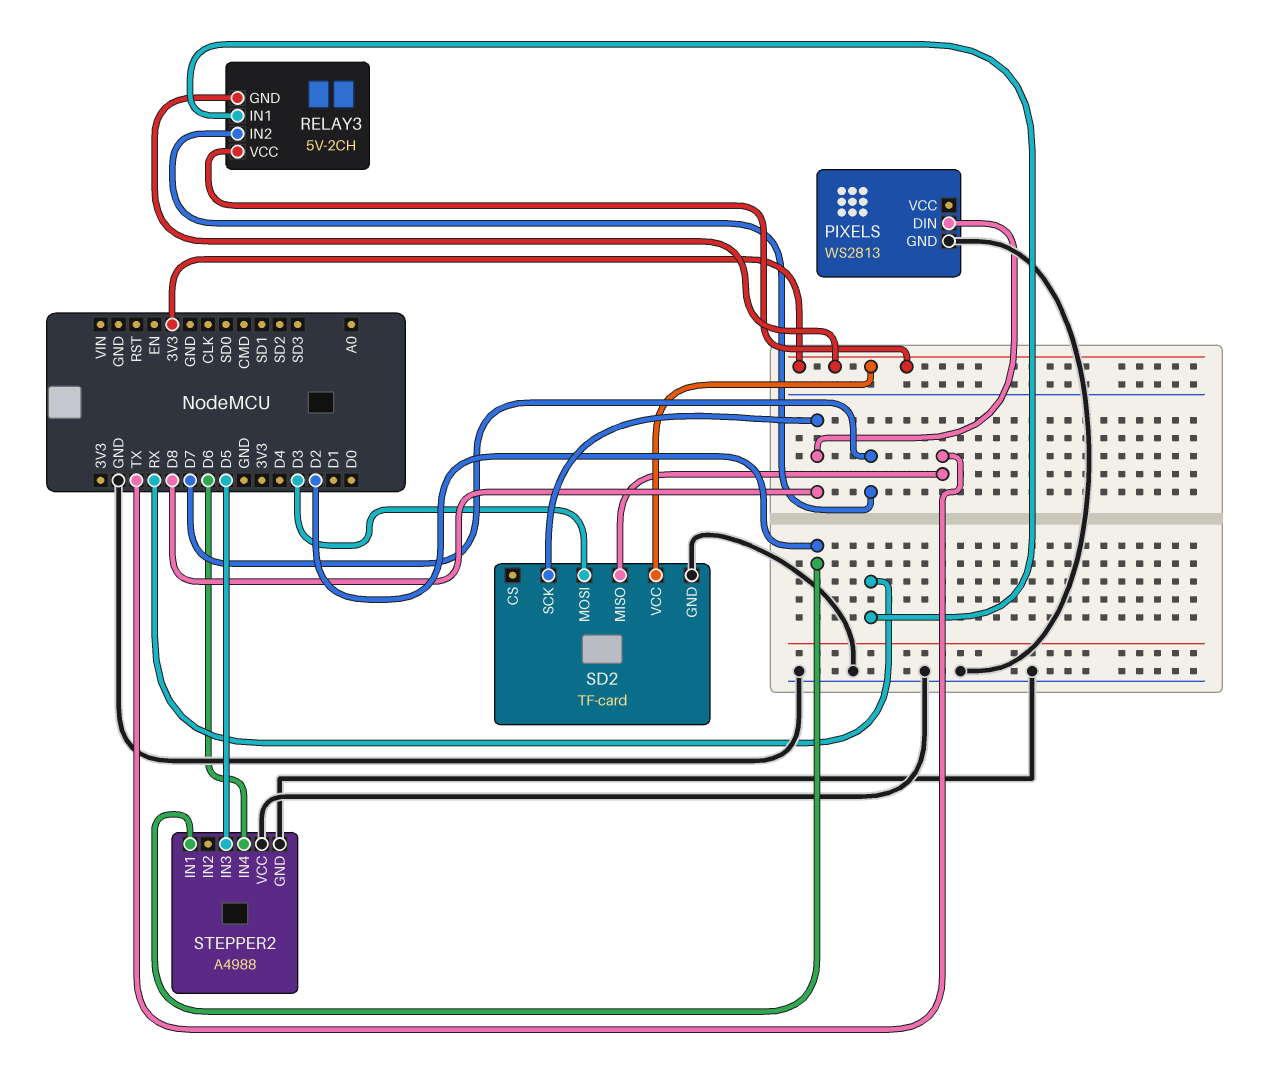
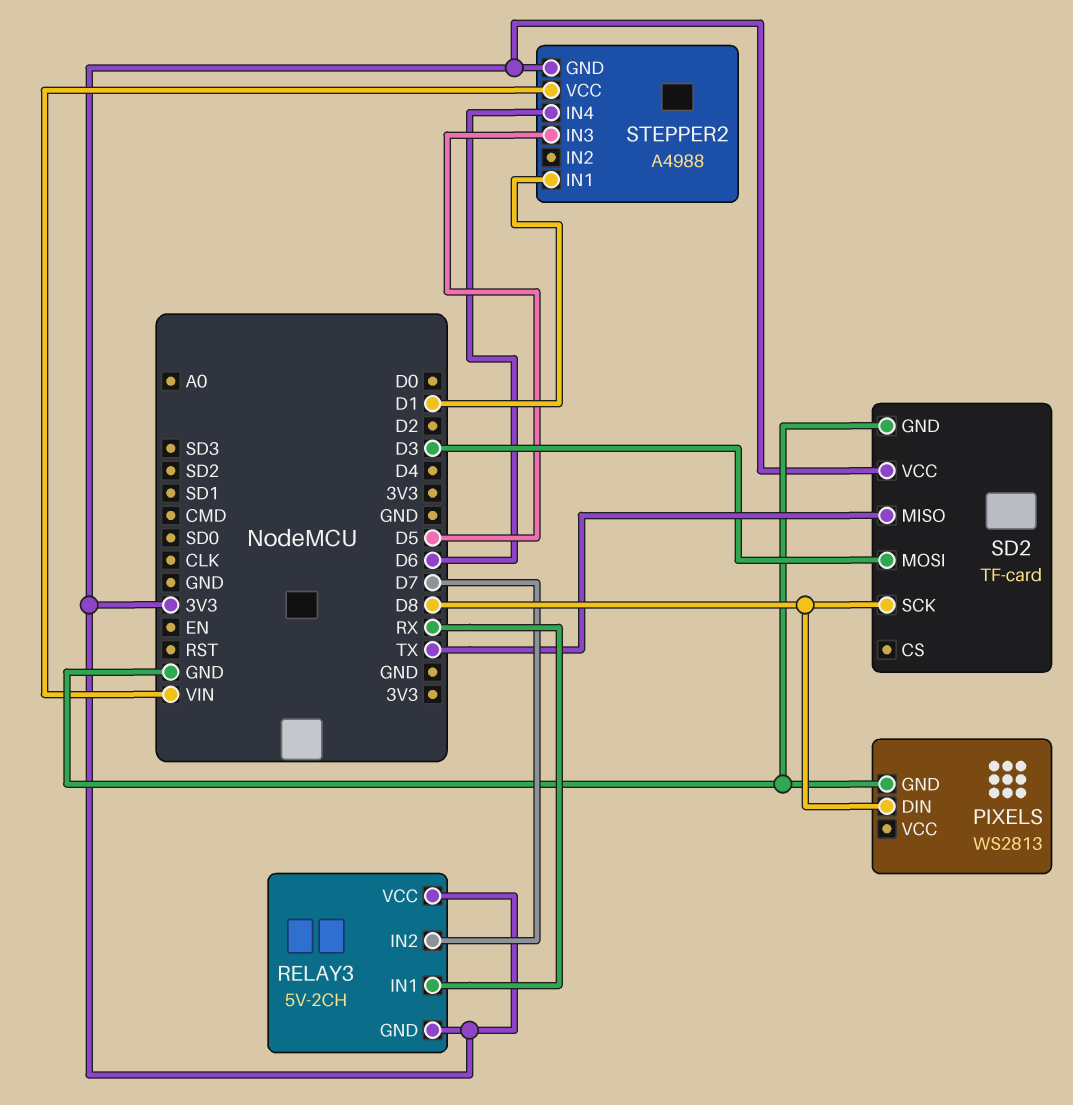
STEPPER2 pin GND: GND -> 3V3
STEPPER2 pin IN1: D2 -> D1
STEPPER2 pin VCC: GND -> VIN

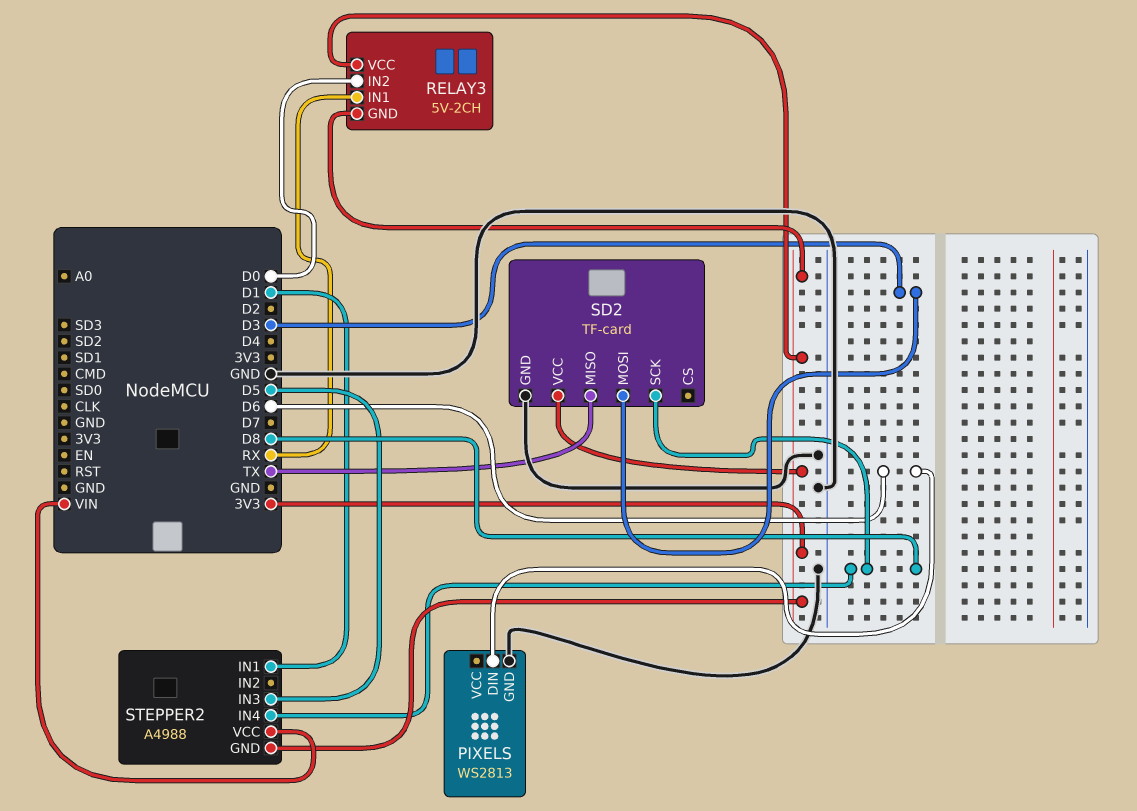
PIXELS pin DIN: D8 -> D6
RELAY3 pin IN2: D7 -> D0
STEPPER2 pin IN4: D6 -> D8

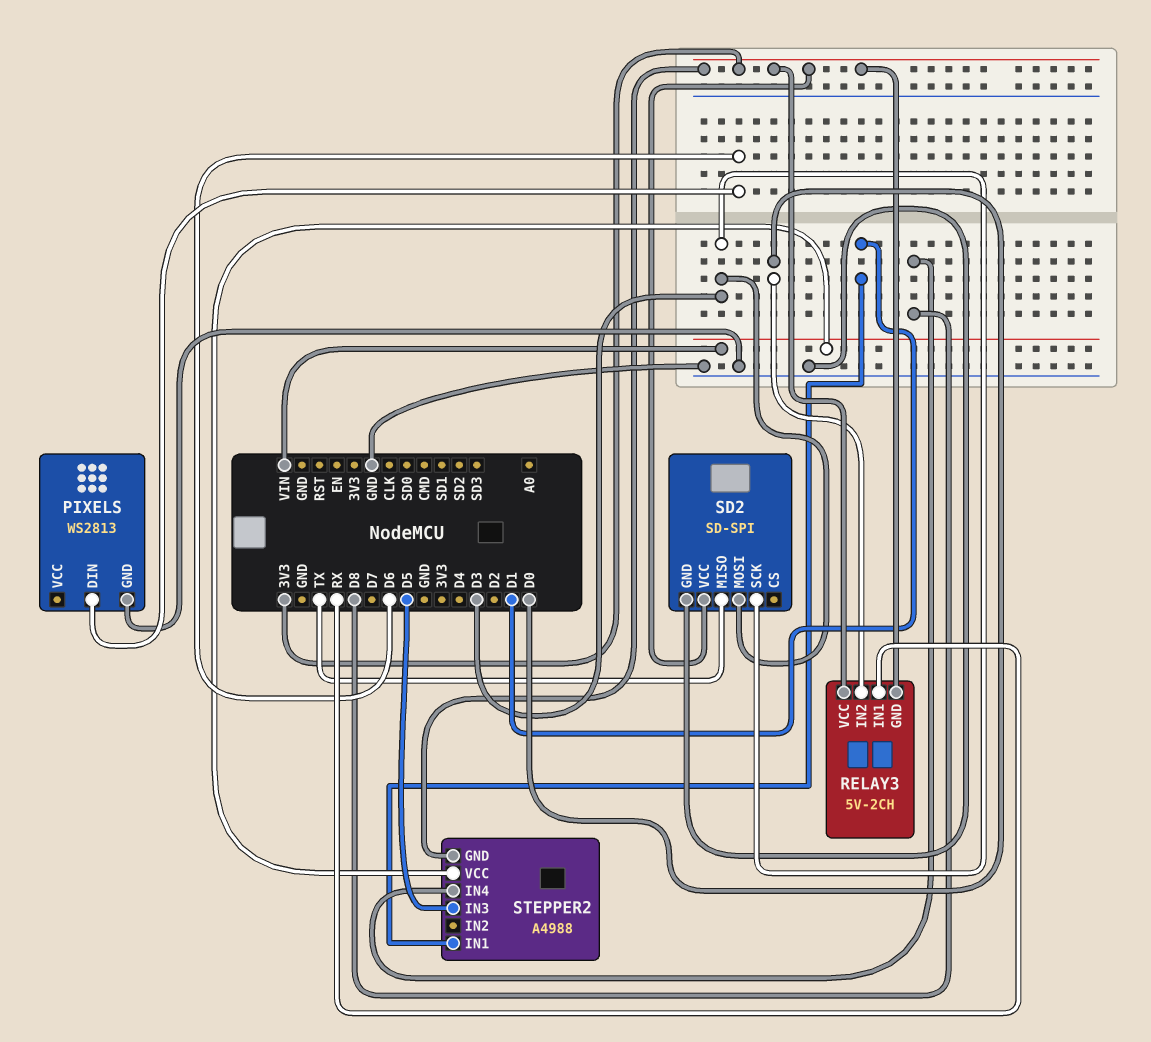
SD2: TF-card -> SD-SPI
SD2 pin SCK: D8 -> D3

